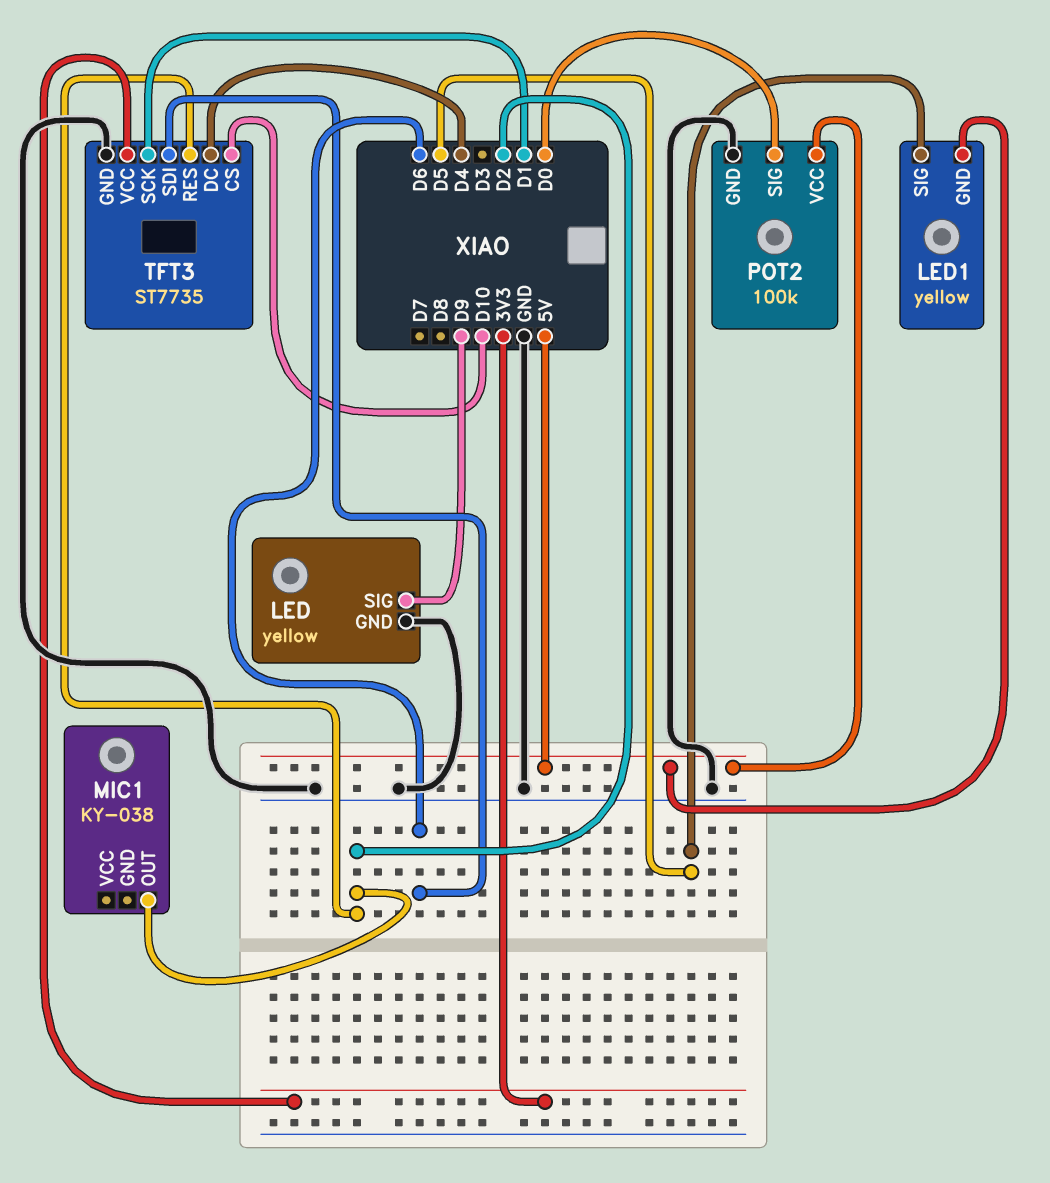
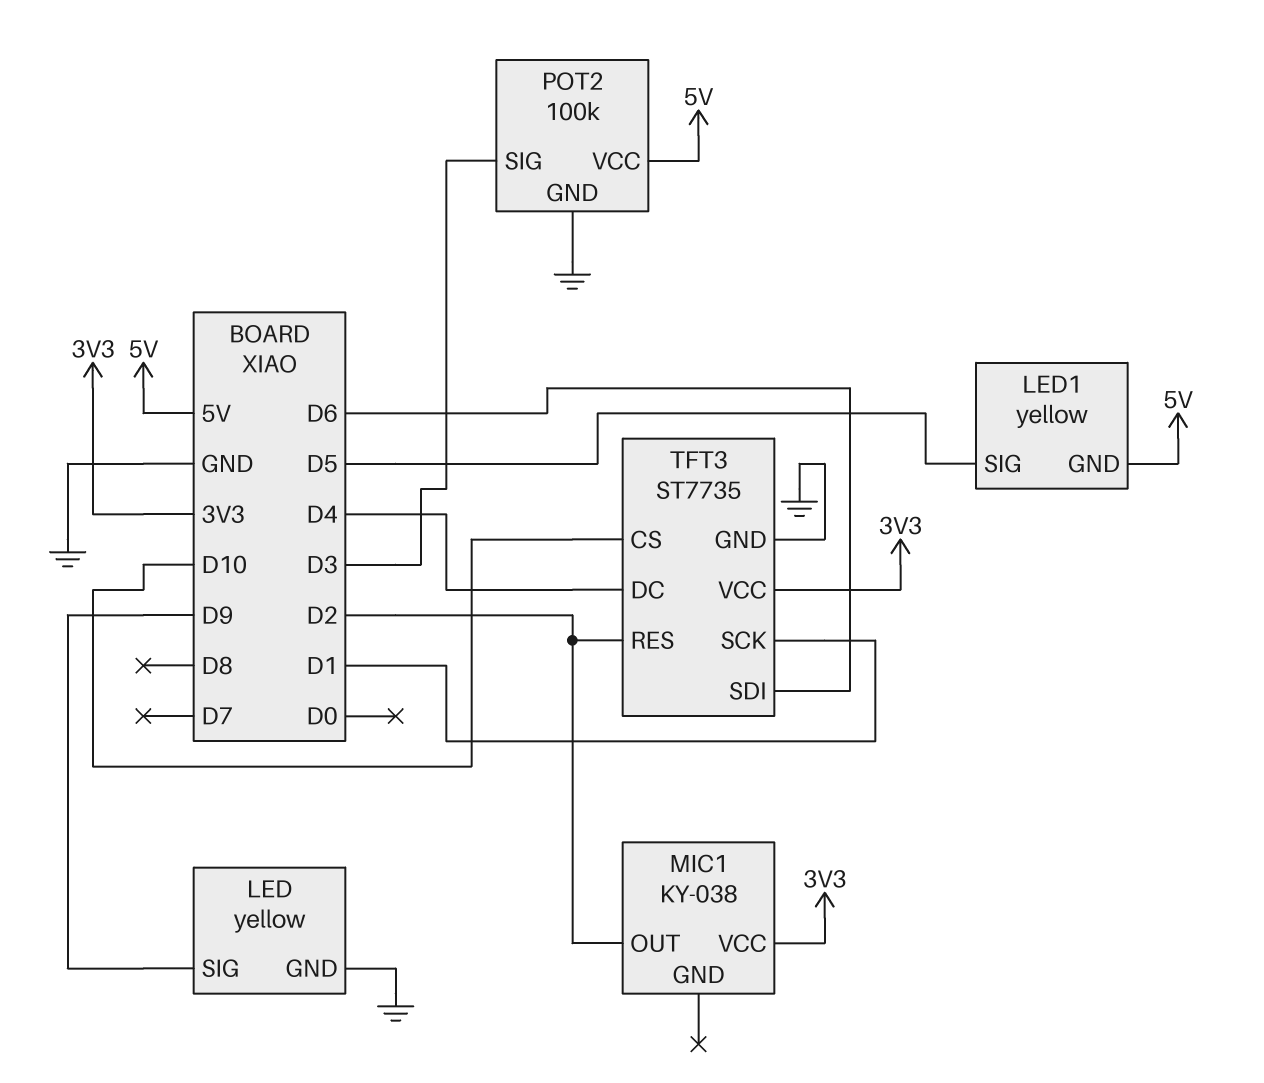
MIC1 pin VCC: none -> 3V3
POT2 pin SIG: D0 -> D3

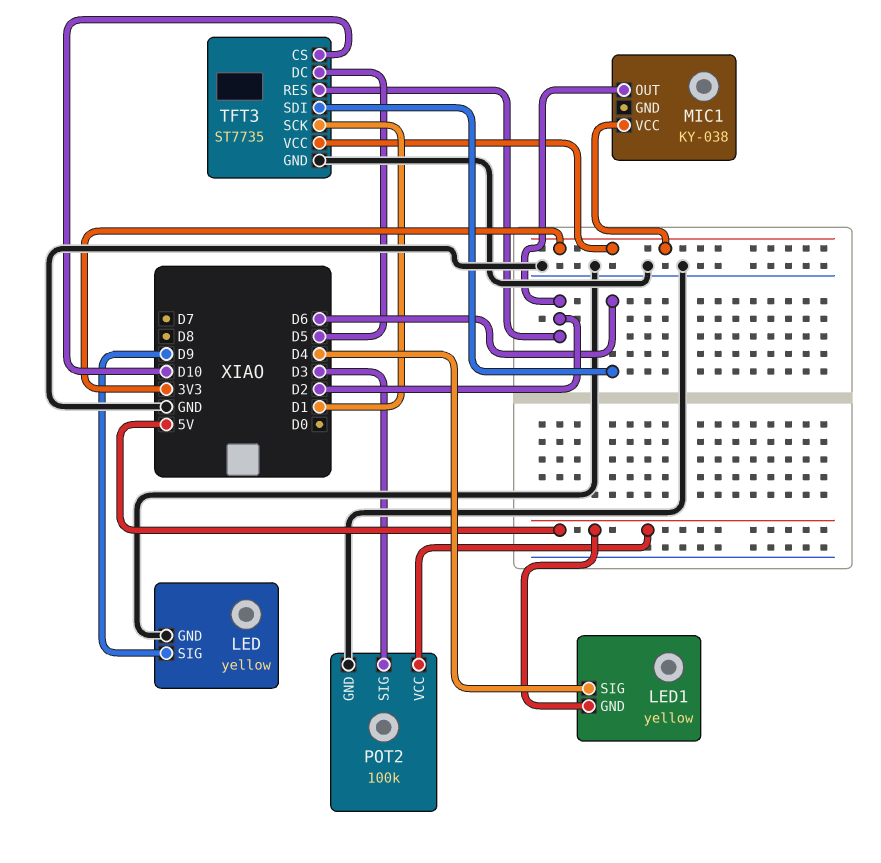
LED1 pin SIG: D5 -> D4
TFT3 pin DC: D4 -> D5

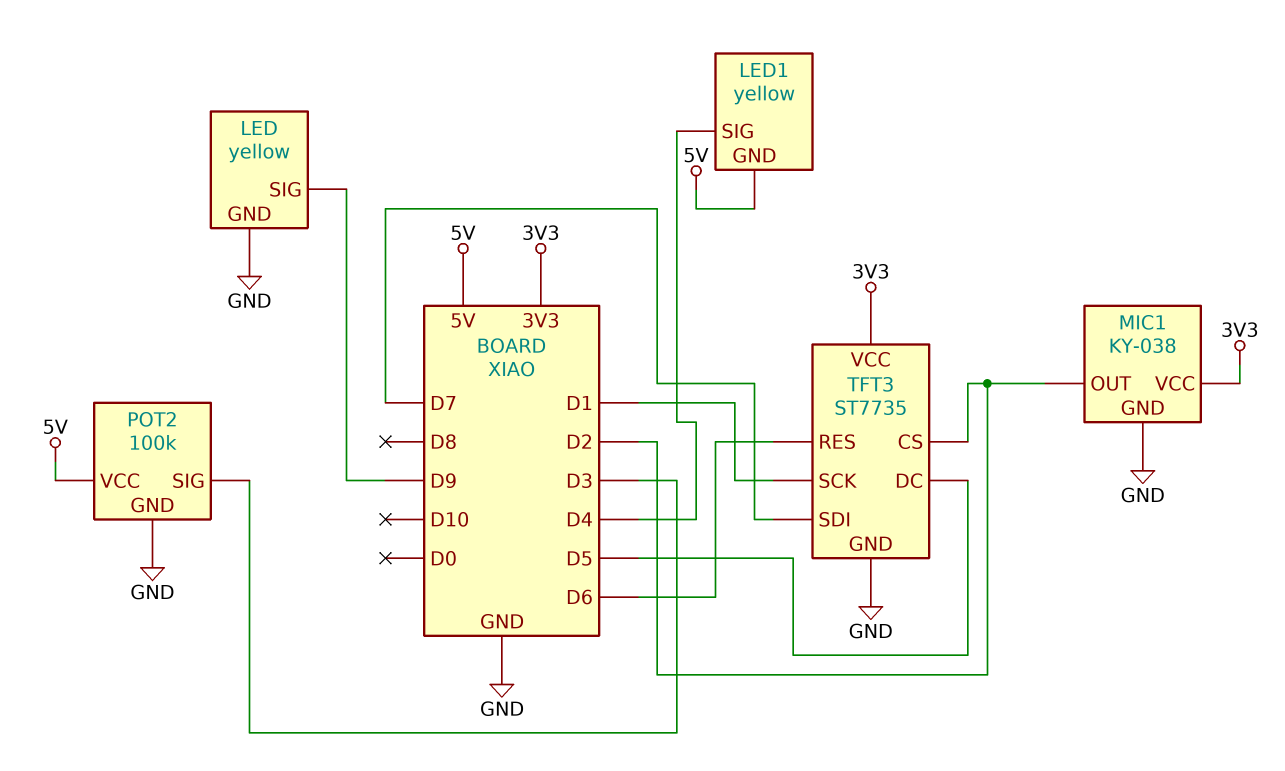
MIC1 pin GND: none -> GND
TFT3 pin CS: D10 -> D2
TFT3 pin RES: D2 -> D6
TFT3 pin SDI: D6 -> D7

